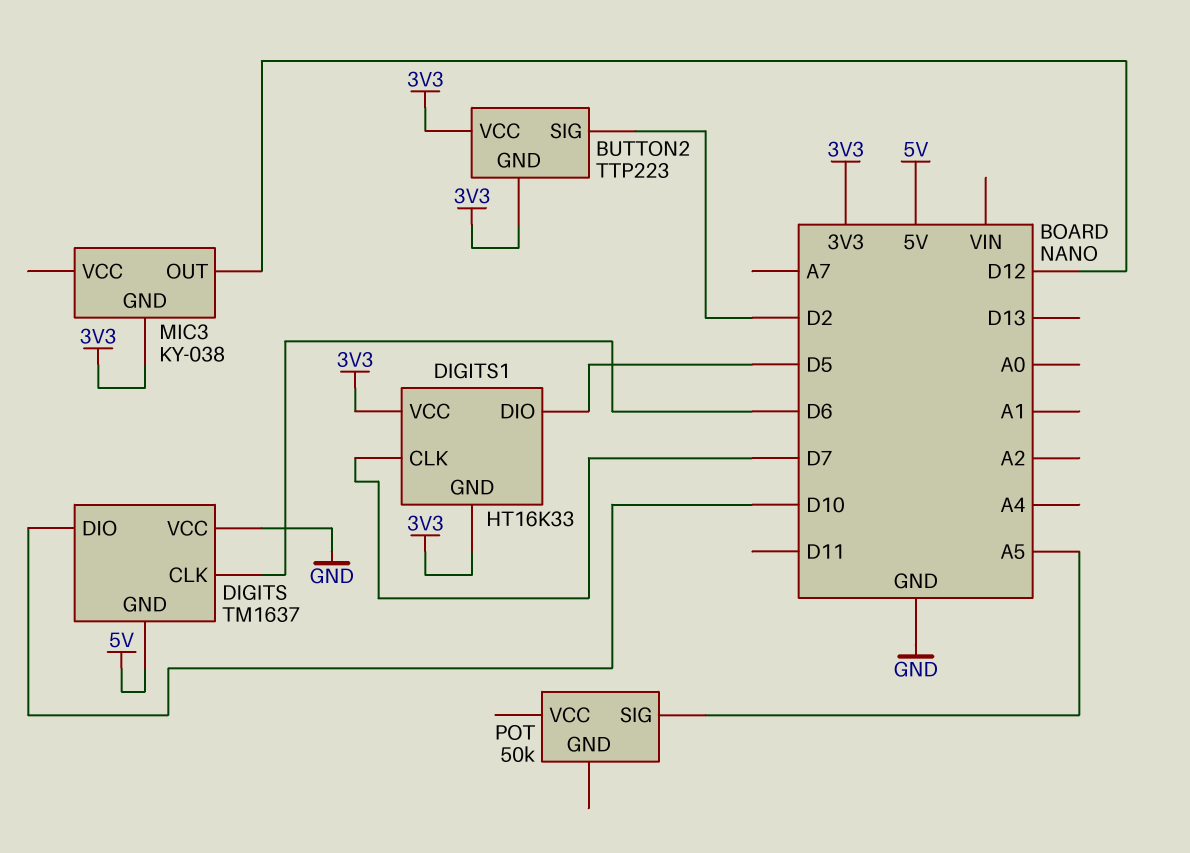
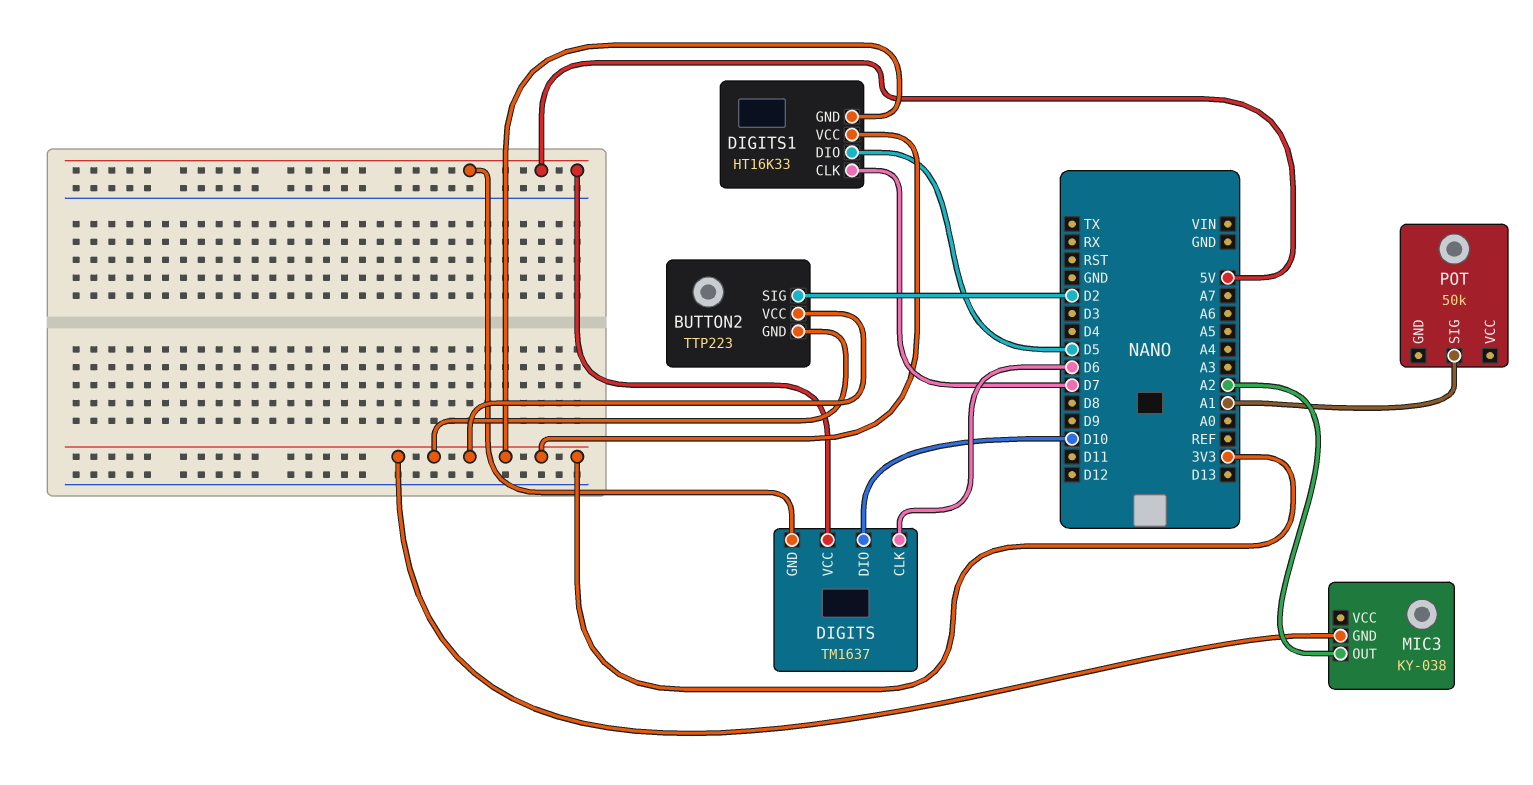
DIGITS pin VCC: GND -> 5V
MIC3 pin OUT: D12 -> A2
POT pin SIG: A5 -> A1

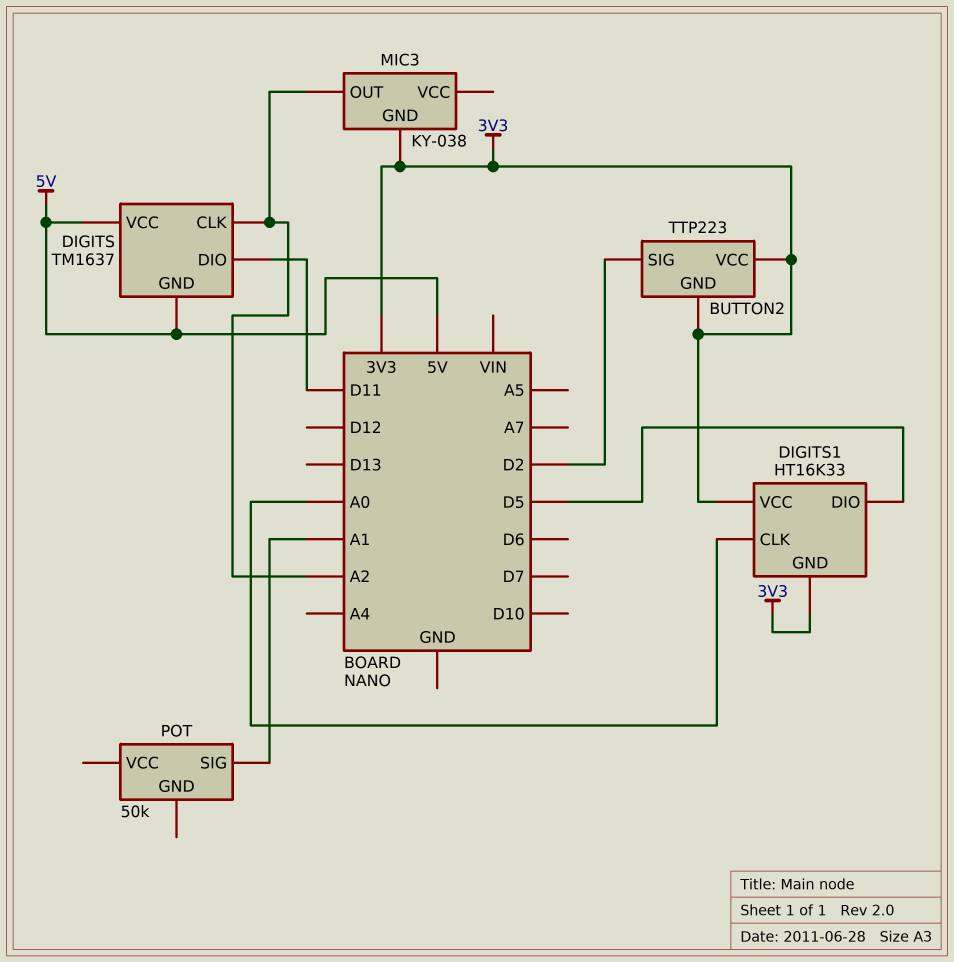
DIGITS pin CLK: D6 -> A2
DIGITS pin DIO: D10 -> D11
DIGITS1 pin CLK: D7 -> A0

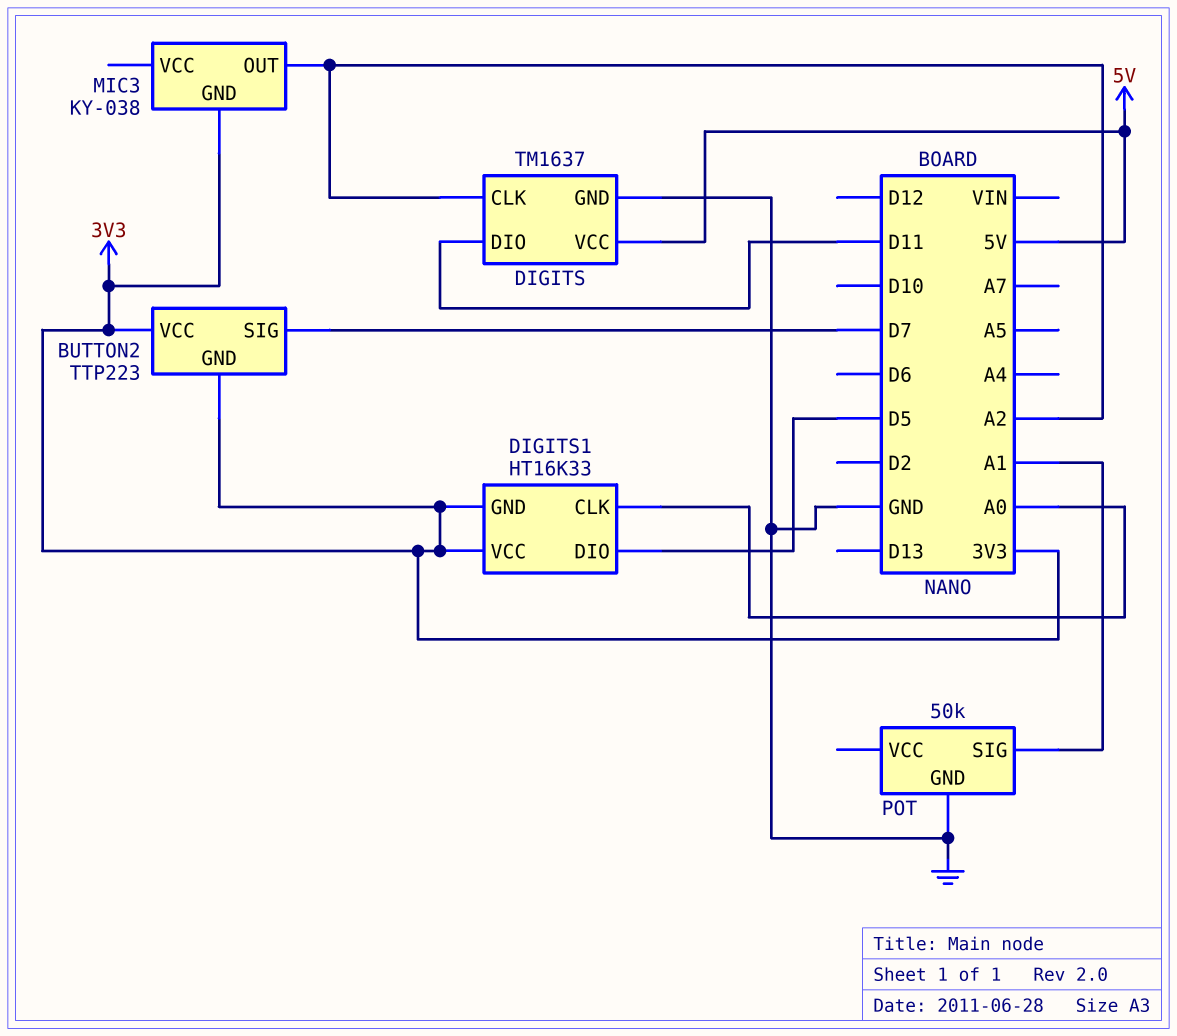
BUTTON2 pin SIG: D2 -> D7
DIGITS pin GND: 5V -> GND
POT pin GND: none -> GND

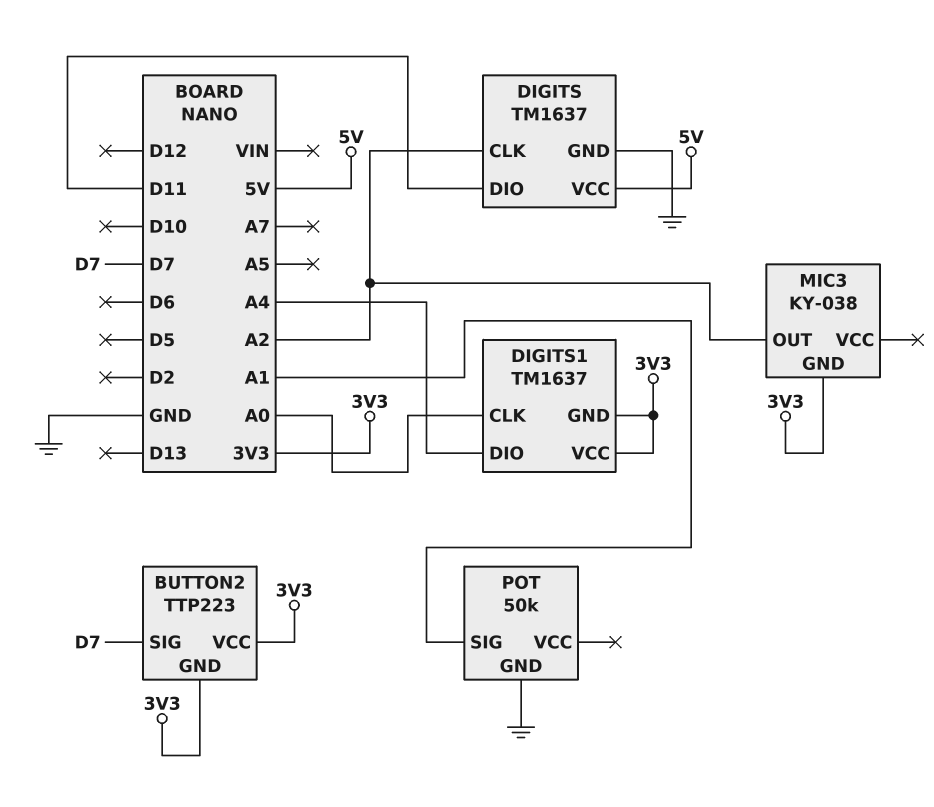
DIGITS1: HT16K33 -> TM1637
DIGITS1 pin DIO: D5 -> A4

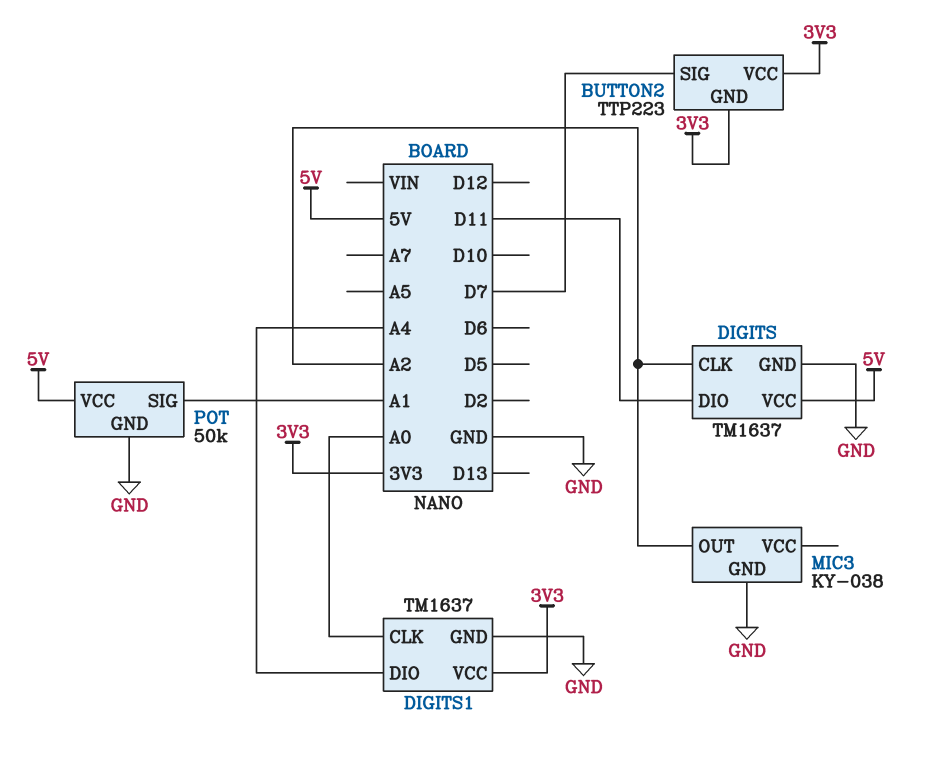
DIGITS1 pin GND: 3V3 -> GND
MIC3 pin GND: 3V3 -> GND
POT pin VCC: none -> 5V

